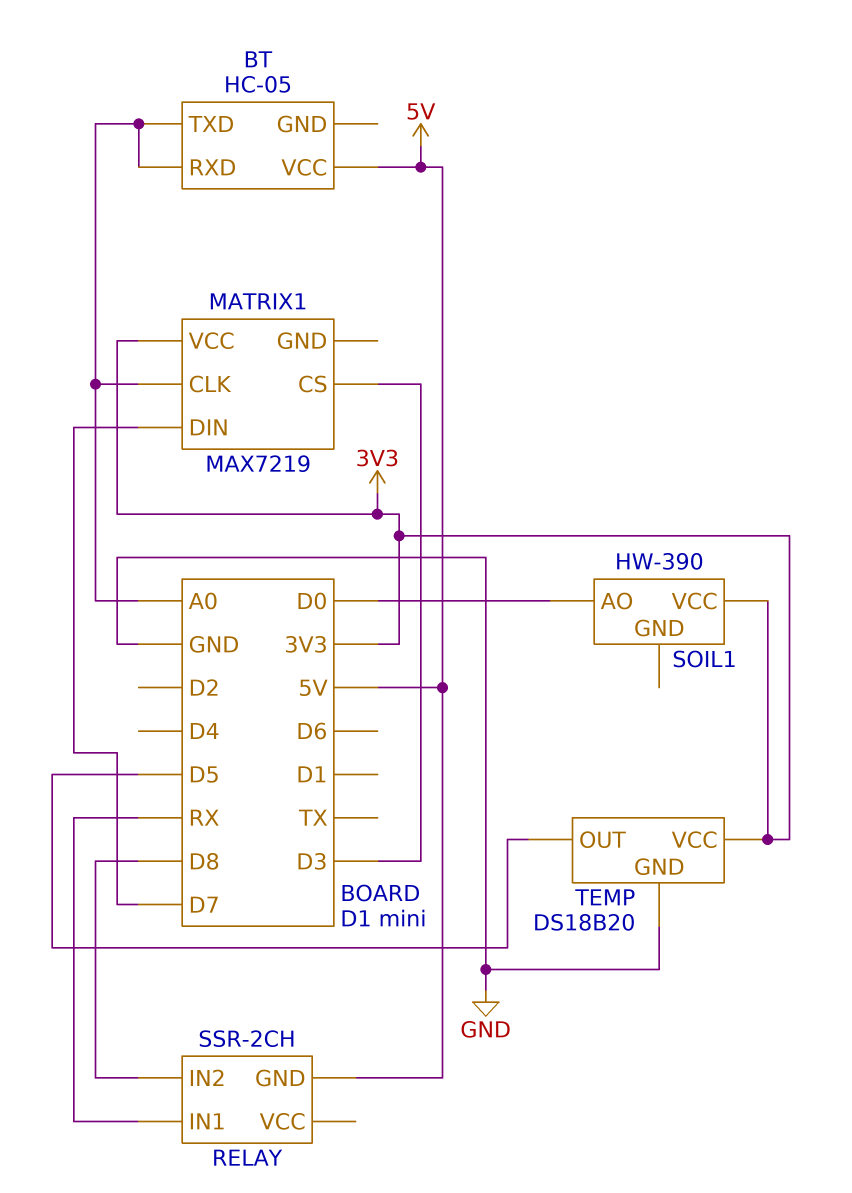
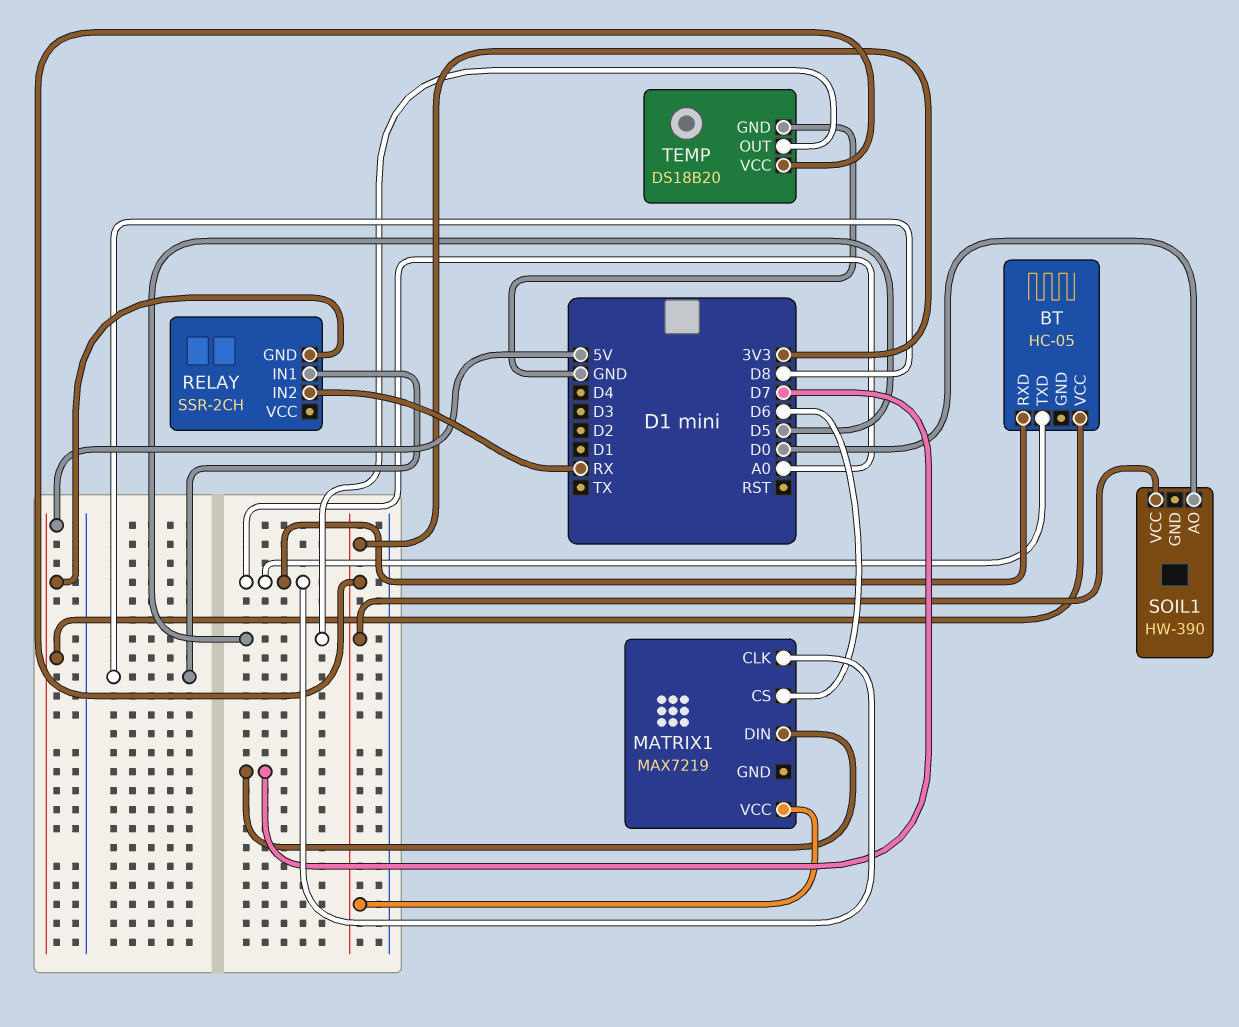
MATRIX1 pin CS: D3 -> D6
RELAY pin IN1: RX -> D8
RELAY pin IN2: D8 -> RX

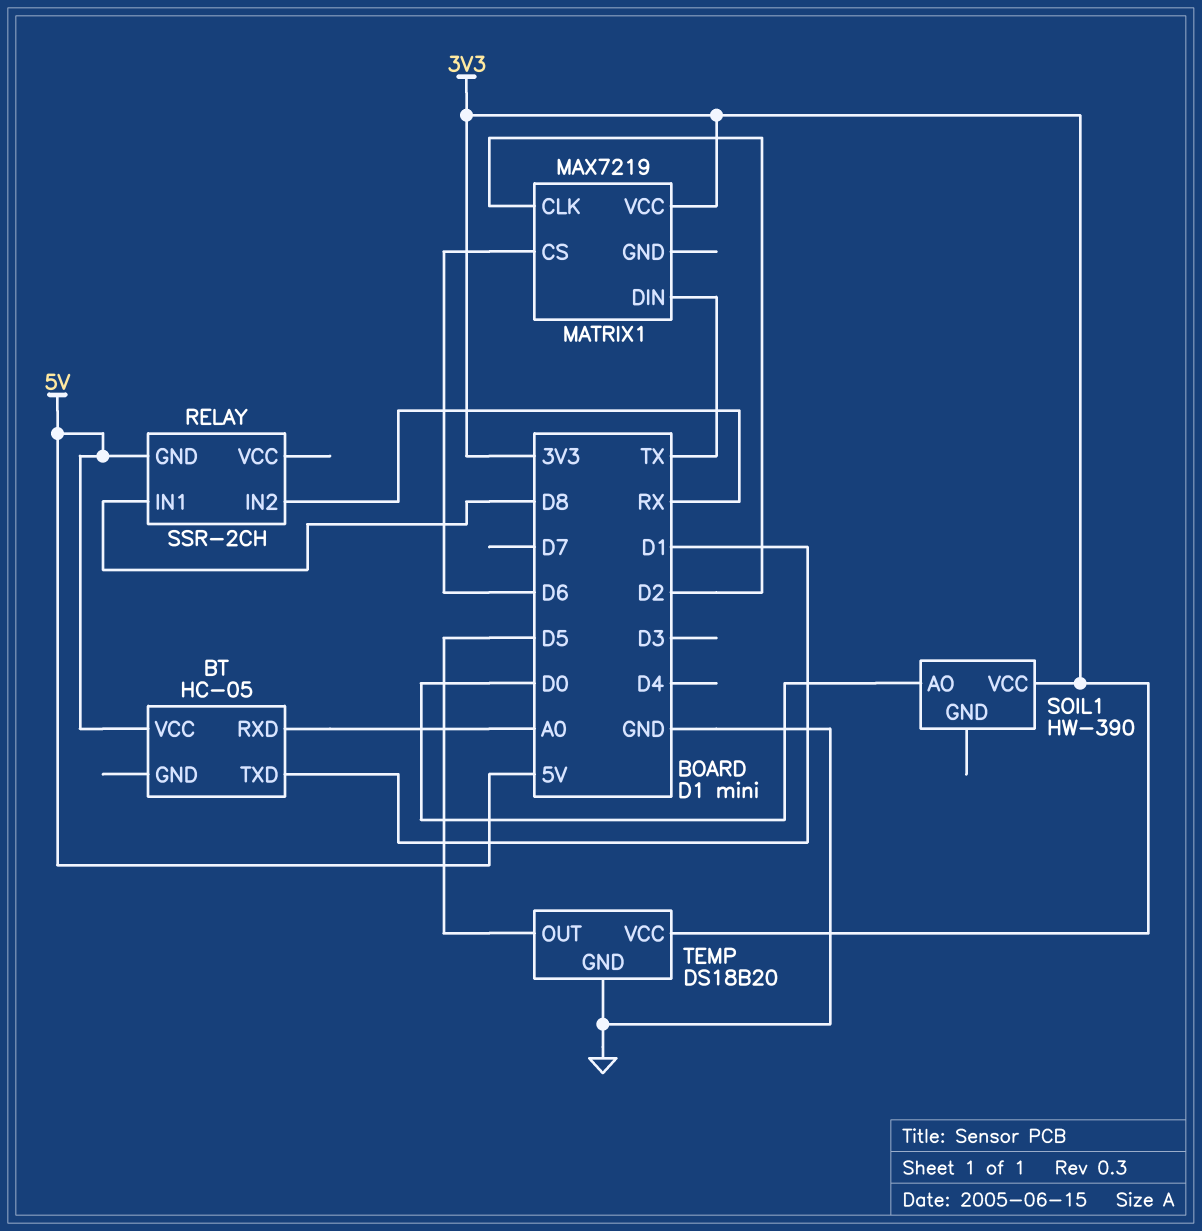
BT pin TXD: A0 -> D1
MATRIX1 pin CLK: A0 -> D2
MATRIX1 pin DIN: D7 -> TX

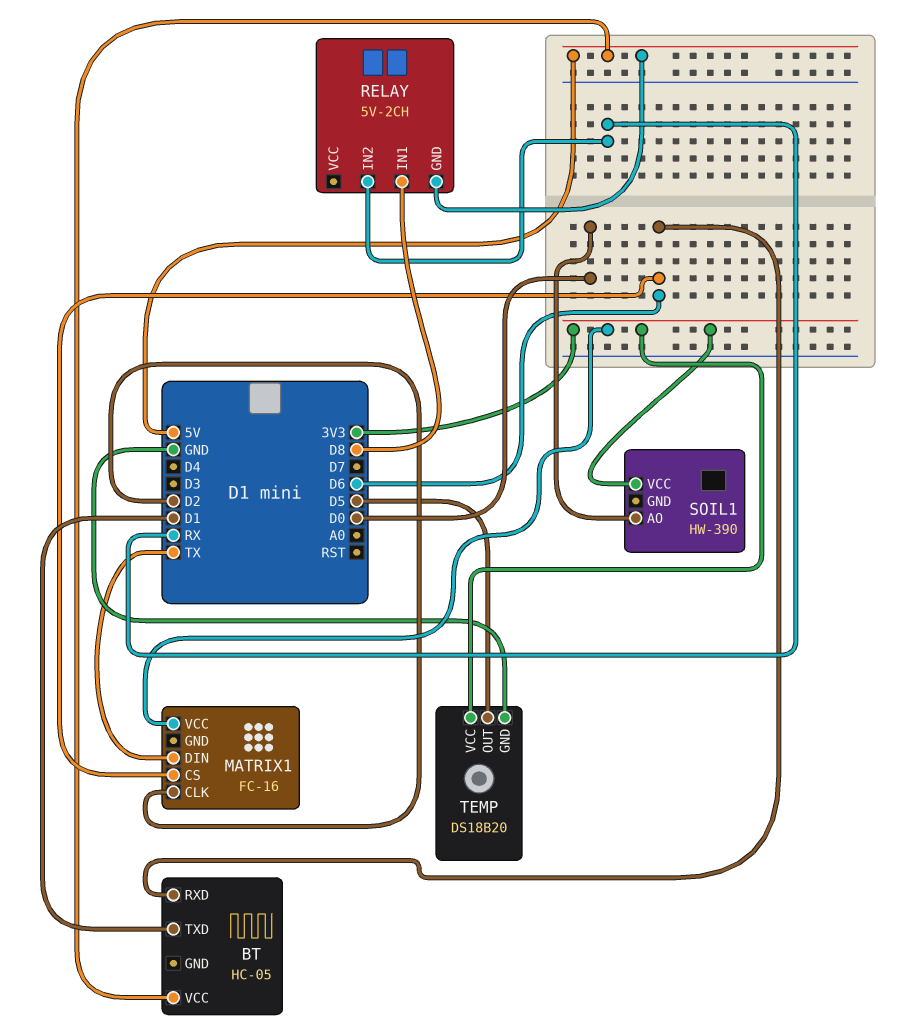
BT pin RXD: A0 -> D6
MATRIX1: MAX7219 -> FC-16
RELAY: SSR-2CH -> 5V-2CH

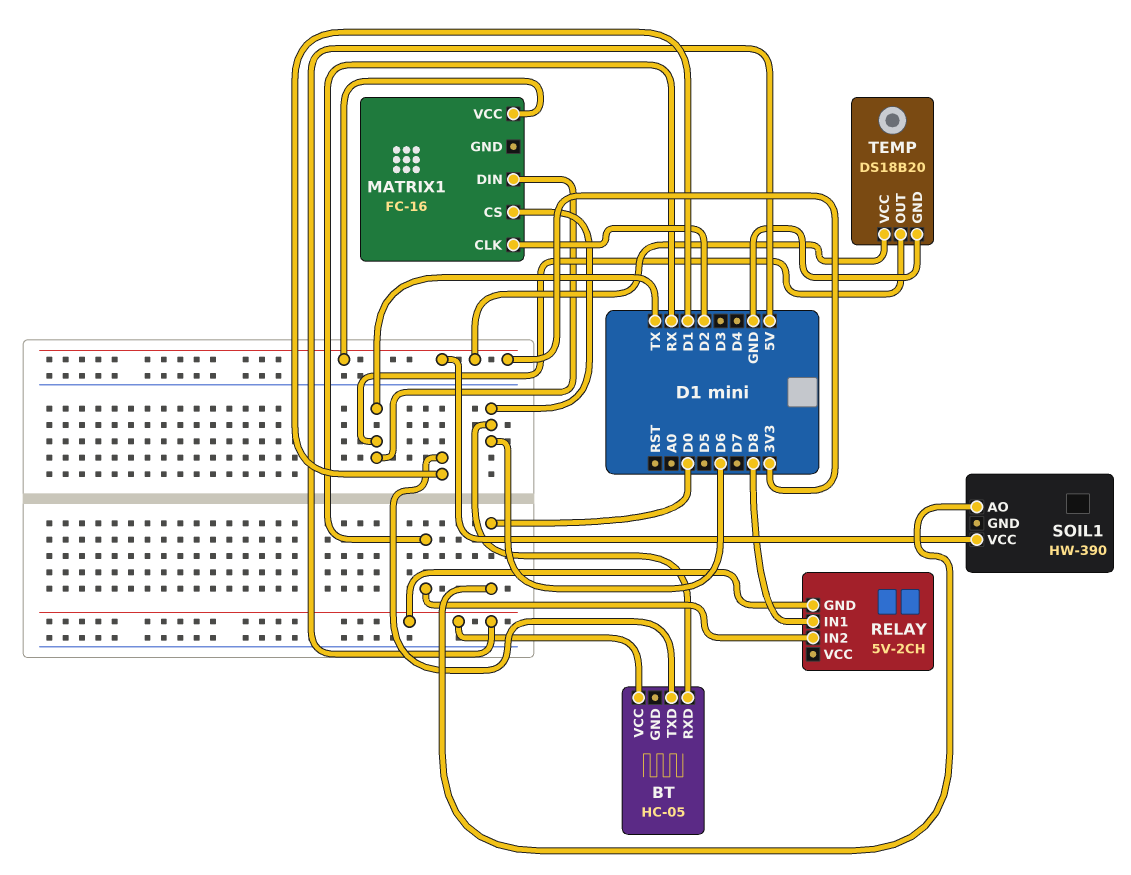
TEMP pin OUT: D5 -> TX

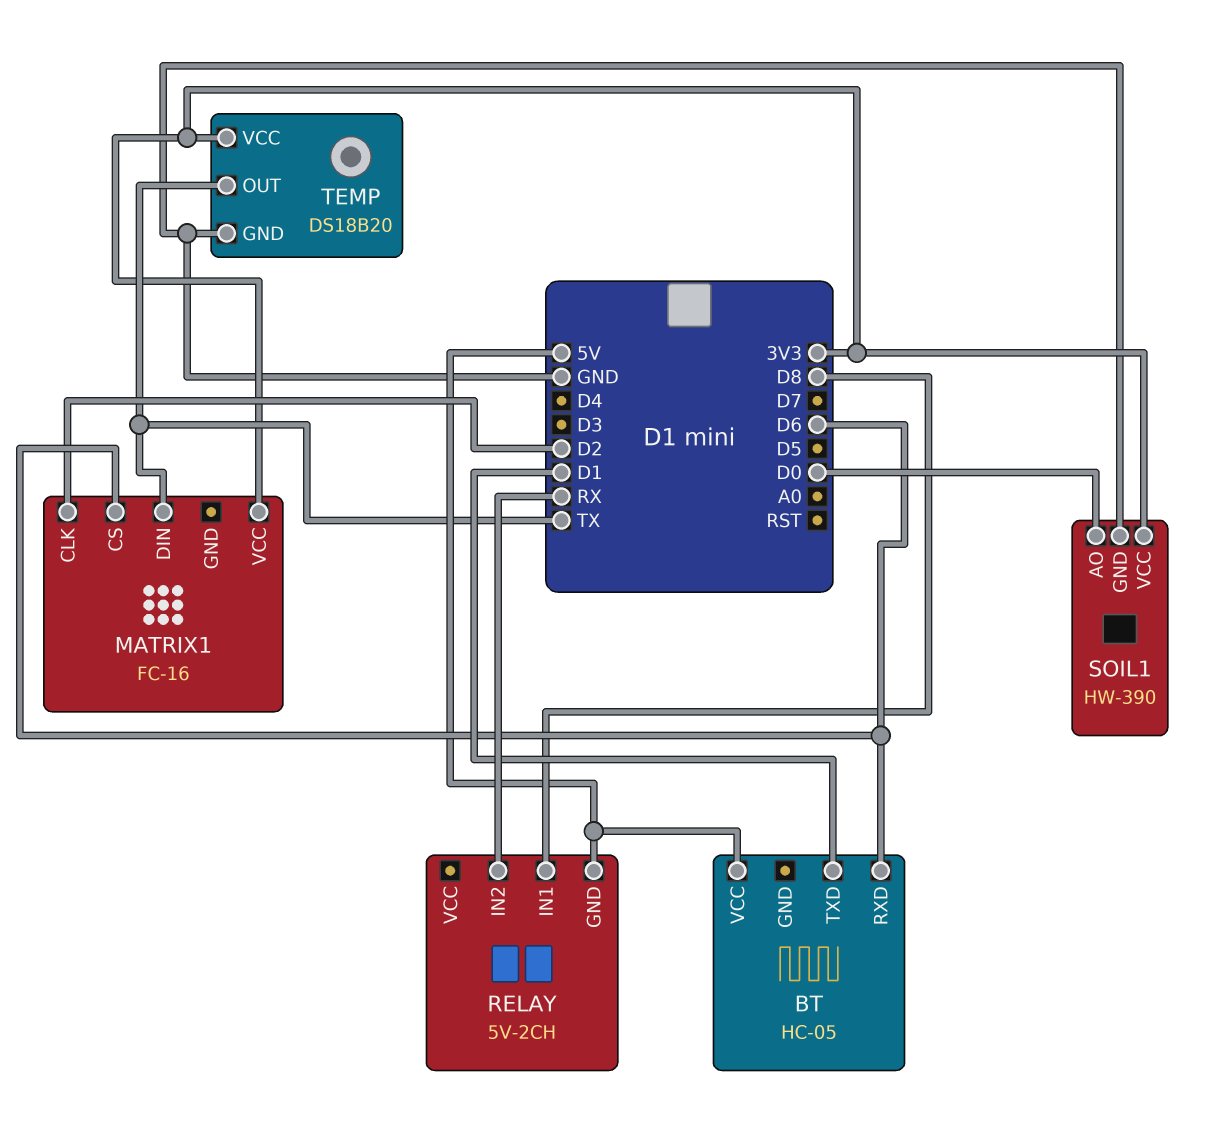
SOIL1 pin GND: none -> GND

